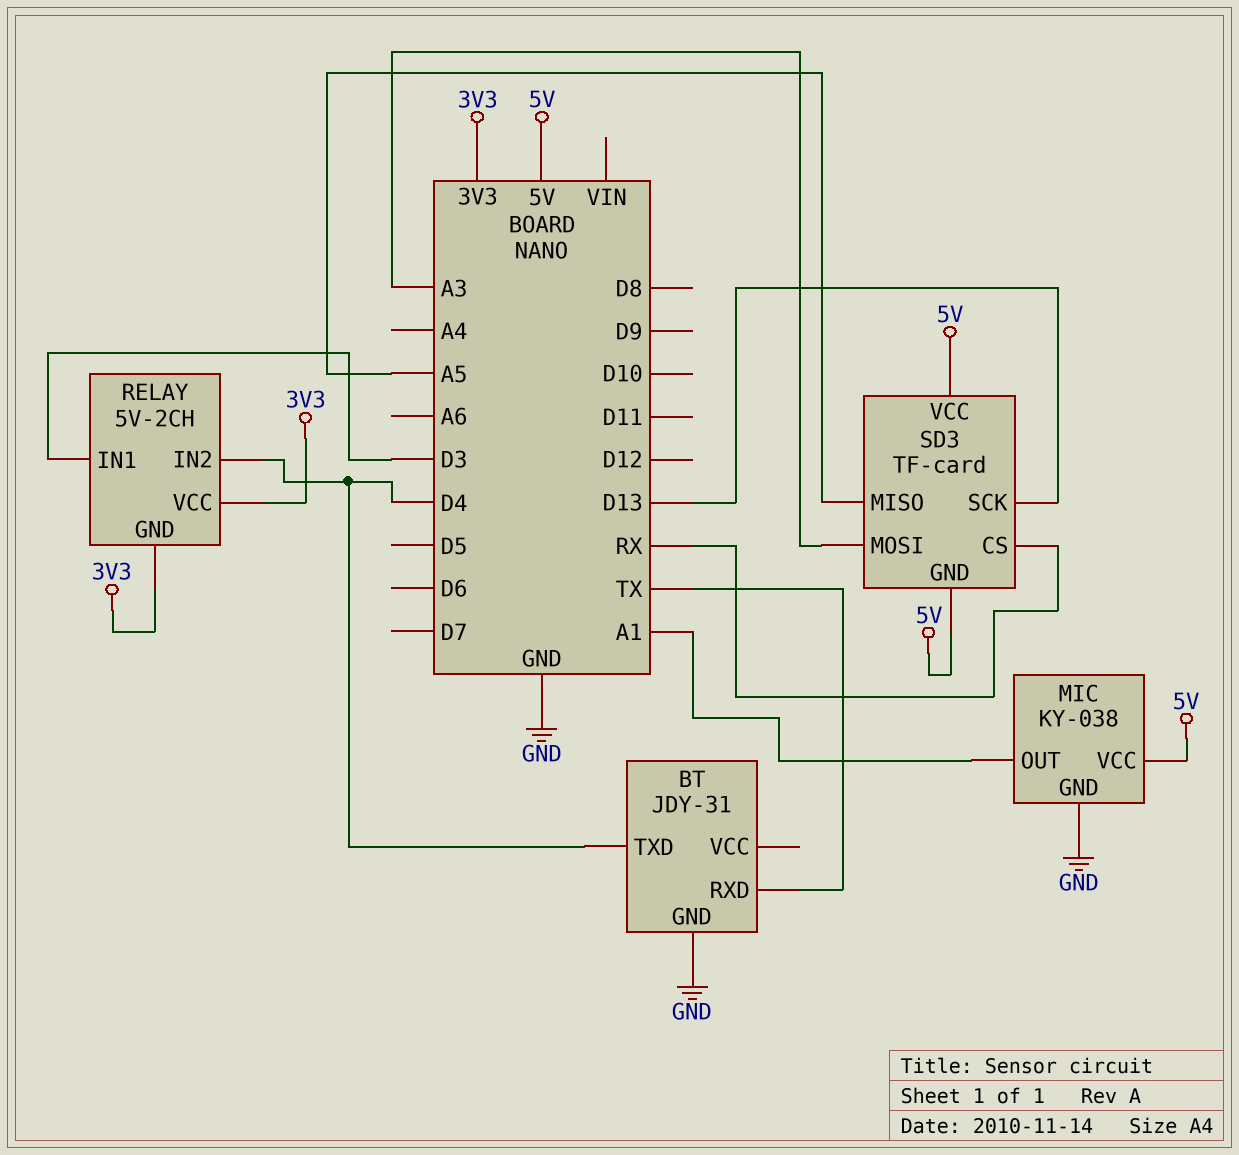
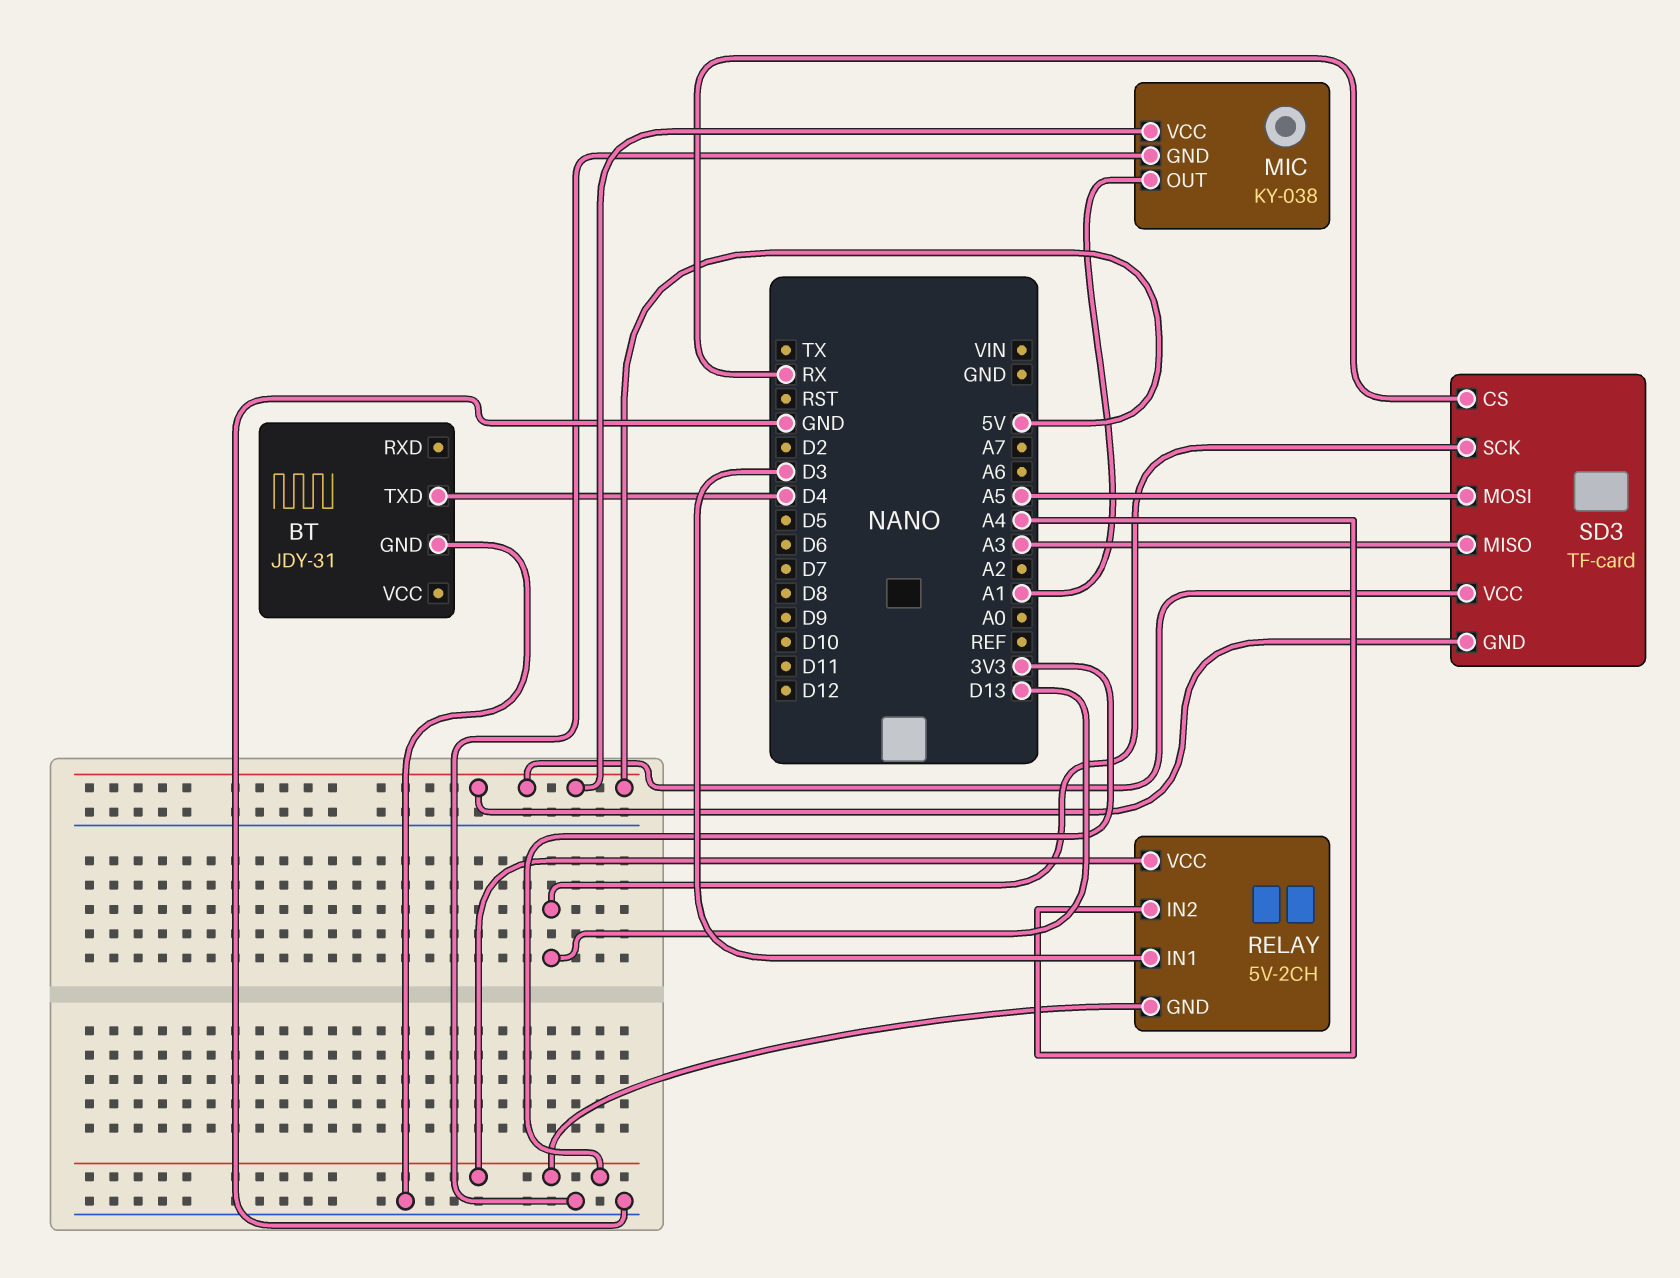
BT pin RXD: TX -> none
RELAY pin IN2: D4 -> A4
SD3 pin MISO: A5 -> A3
SD3 pin MOSI: A3 -> A5

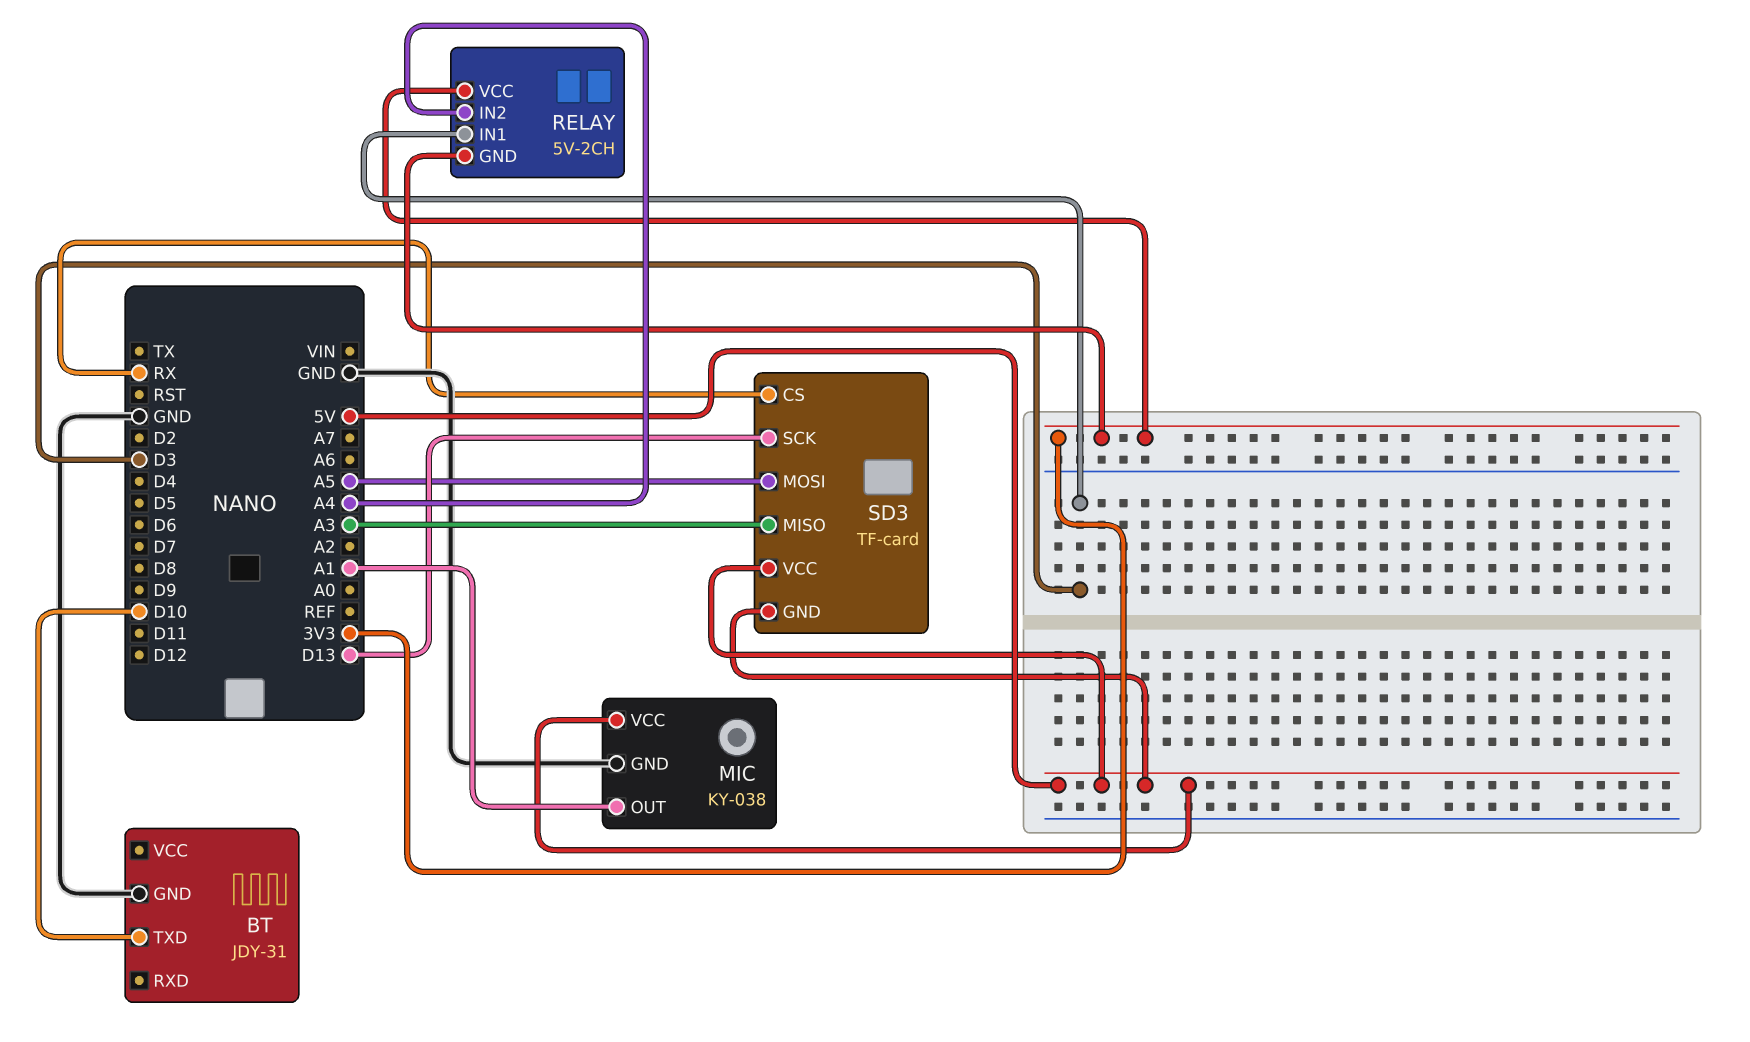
BT pin TXD: D4 -> D10

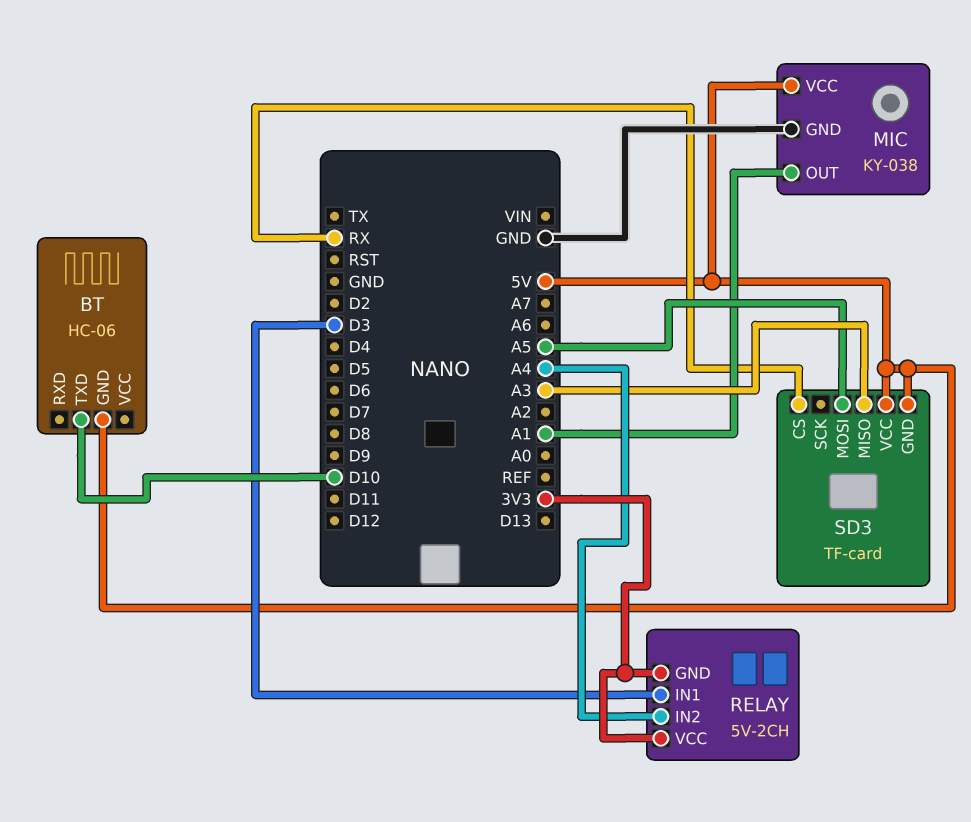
BT: JDY-31 -> HC-06
BT pin GND: GND -> 5V
SD3 pin SCK: D13 -> none

